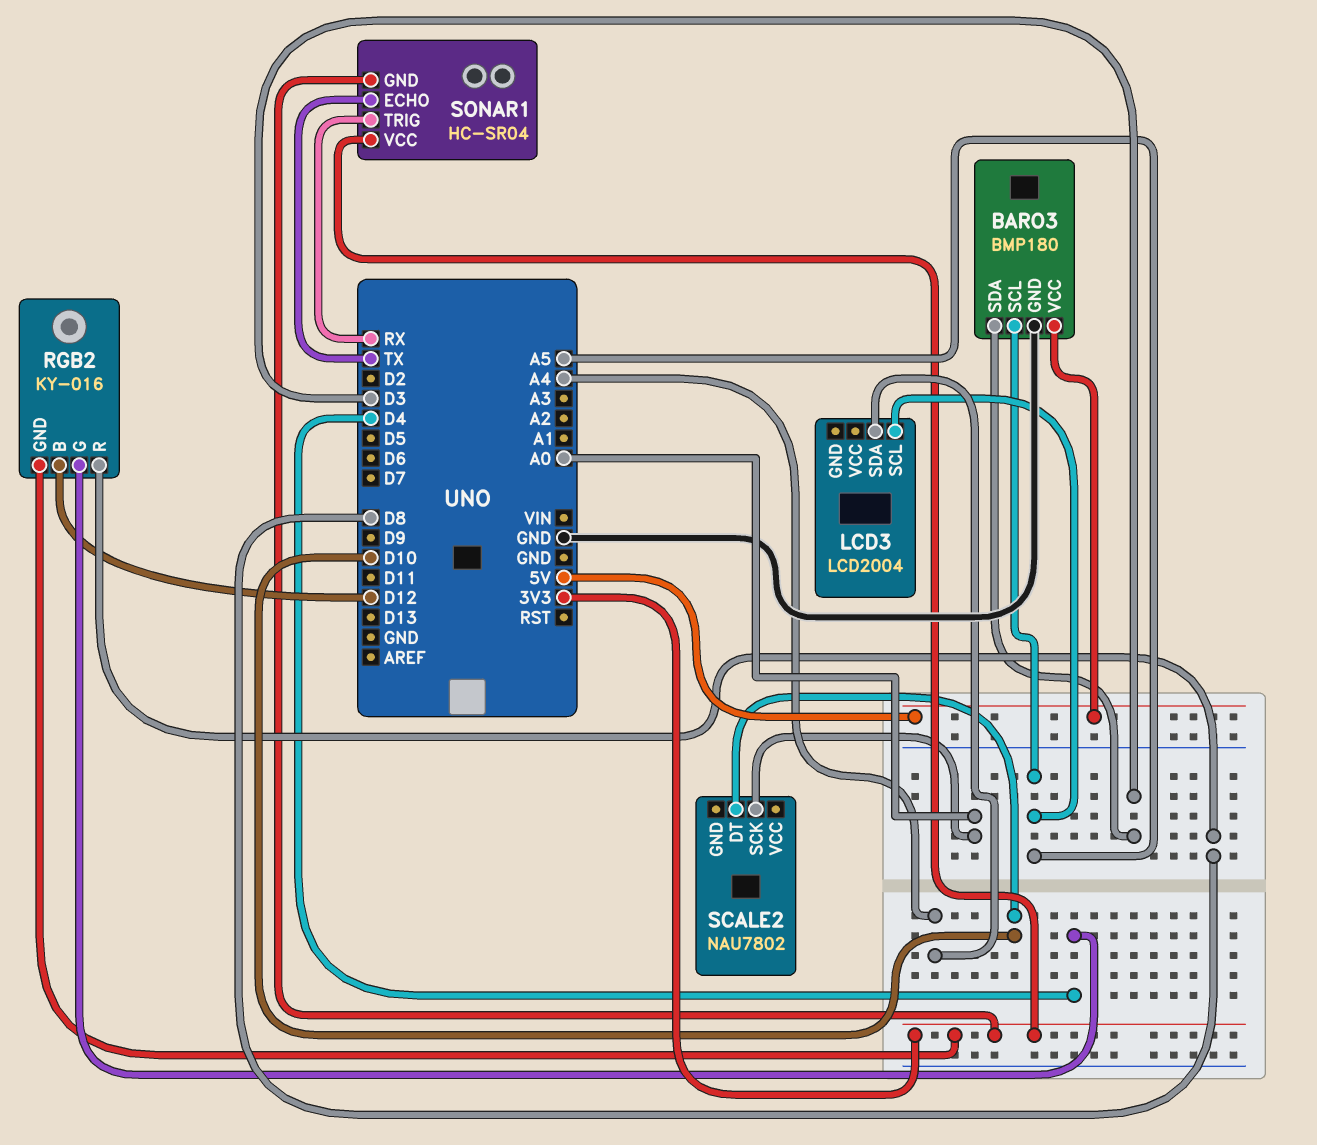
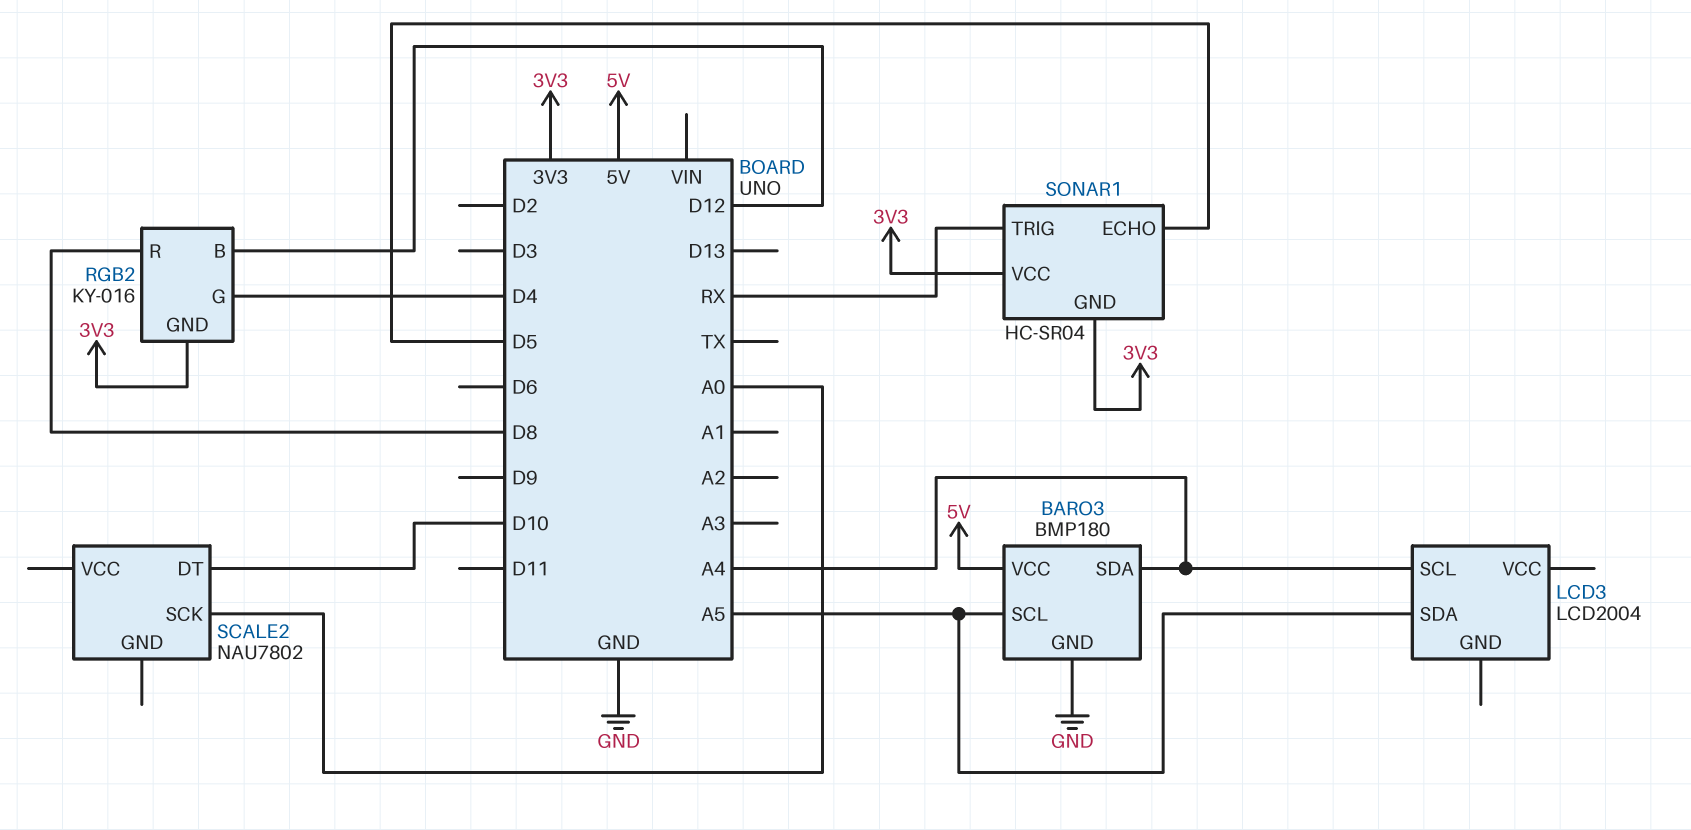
BARO3 pin SDA: D3 -> A4
LCD3 pin SCL: A5 -> A4
LCD3 pin SDA: A4 -> A5
SONAR1 pin ECHO: TX -> D5

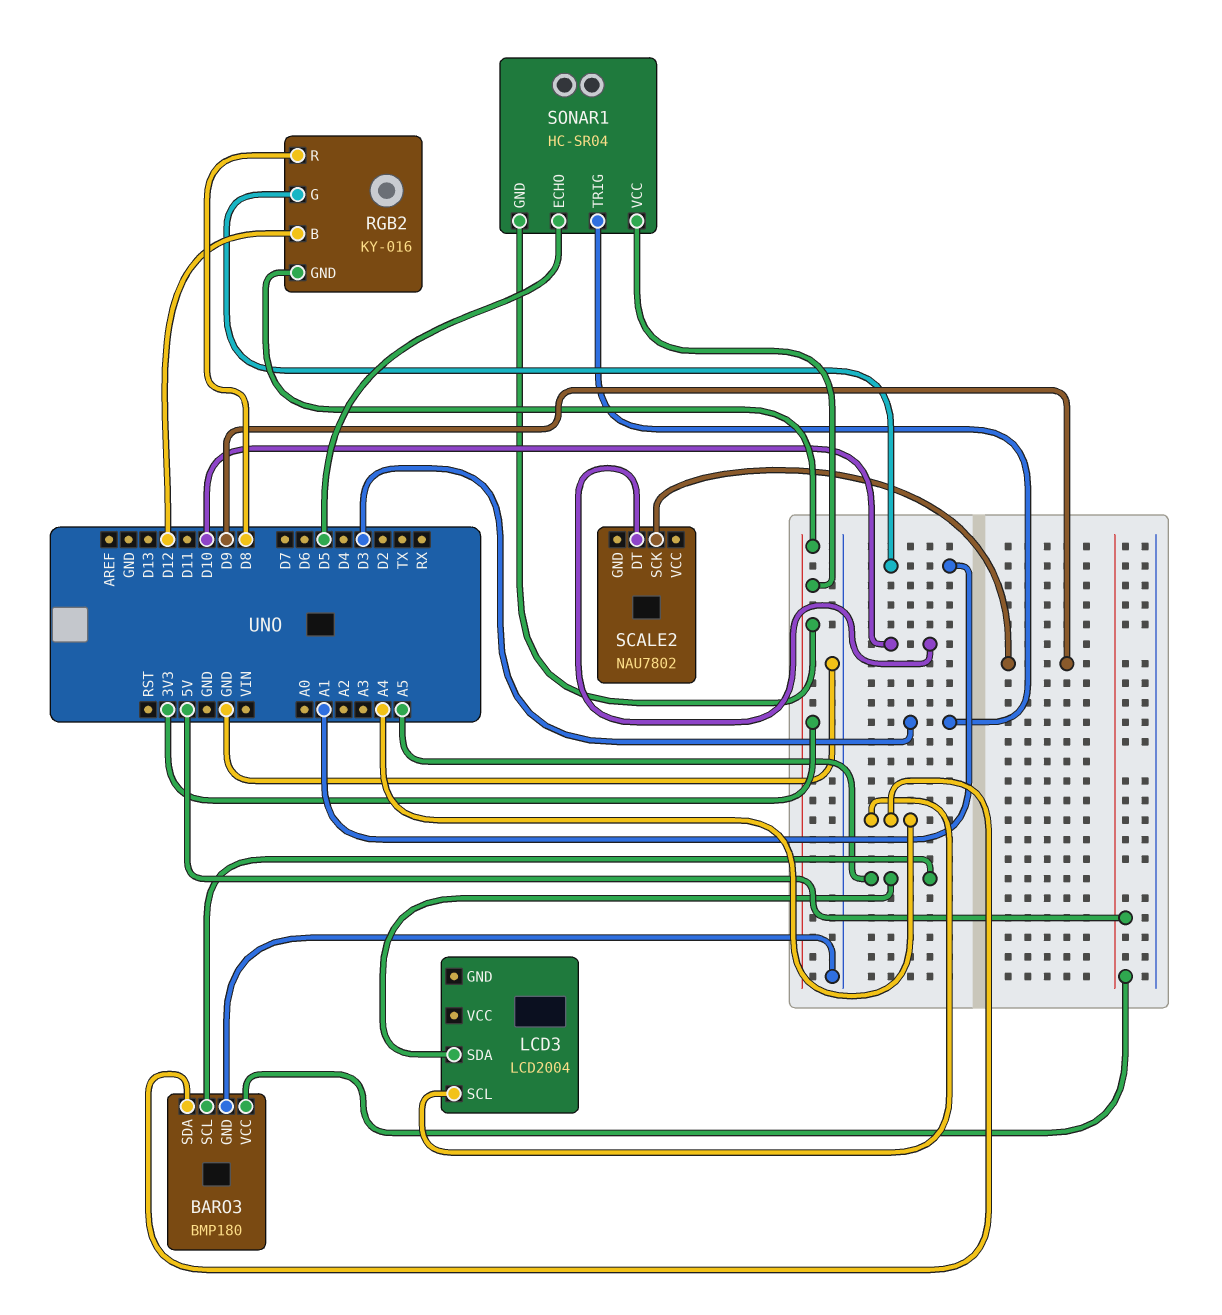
RGB2 pin G: D4 -> A1
SCALE2 pin SCK: A0 -> D9
SONAR1 pin TRIG: RX -> D3

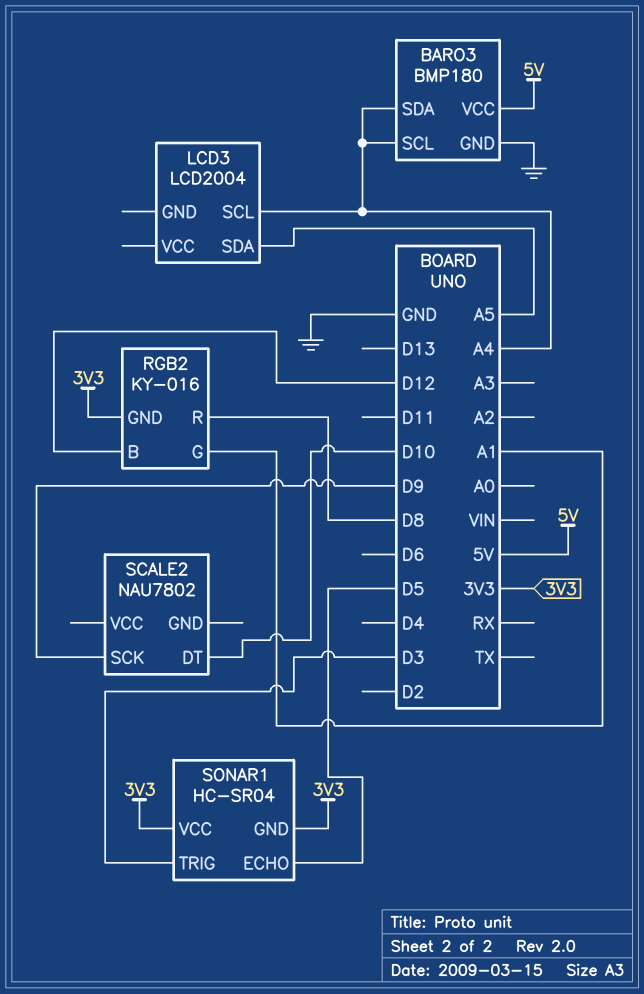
BARO3 pin SCL: A5 -> A4

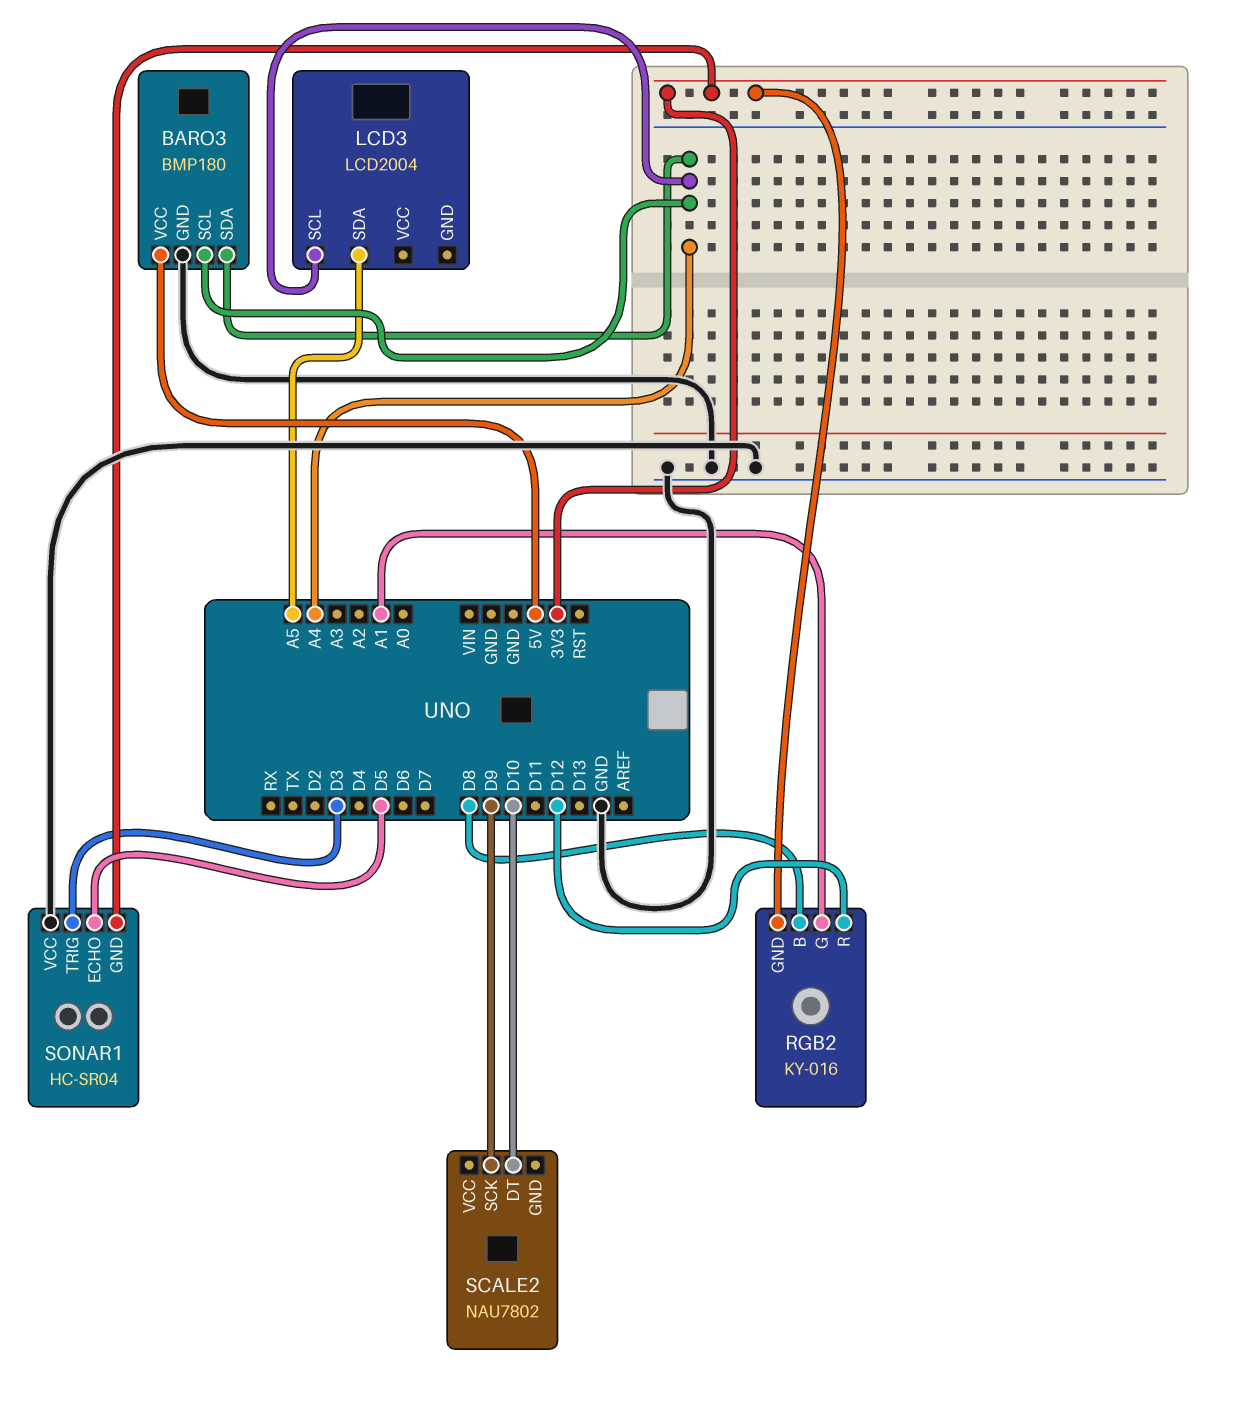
RGB2 pin B: D12 -> D8
RGB2 pin R: D8 -> D12
SONAR1 pin VCC: 3V3 -> GND

